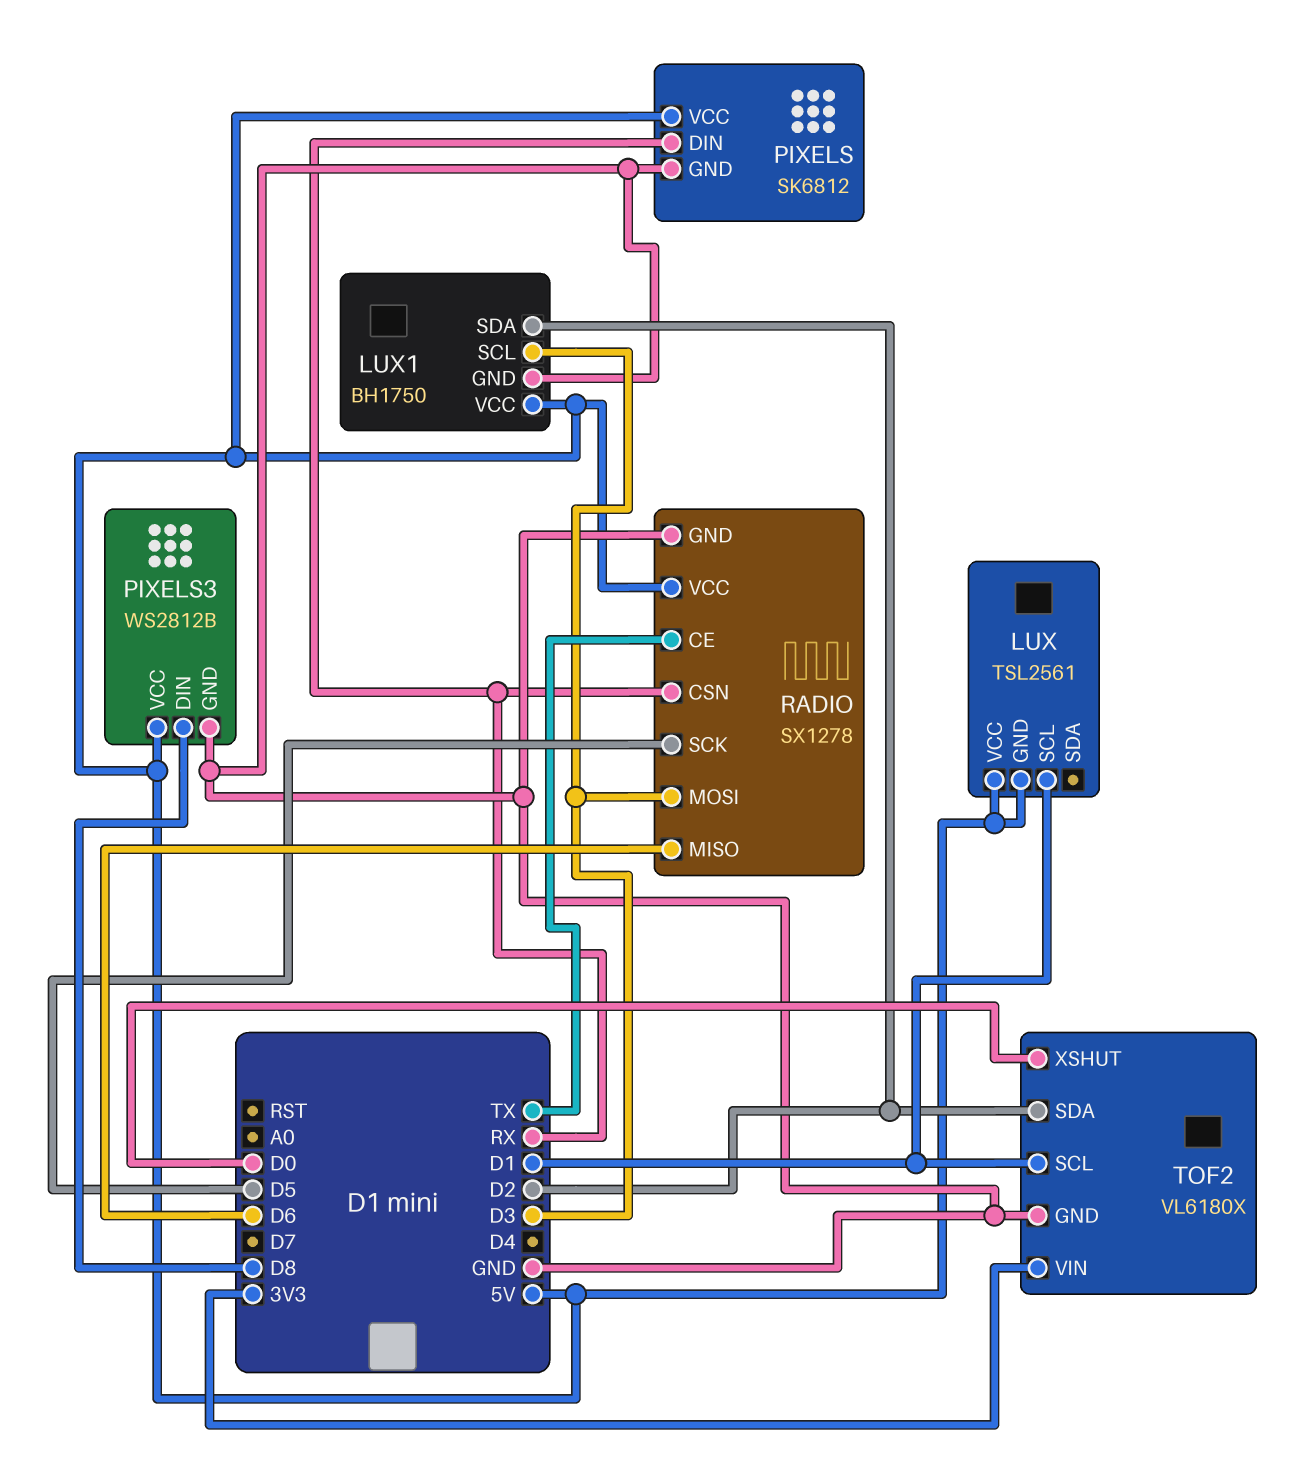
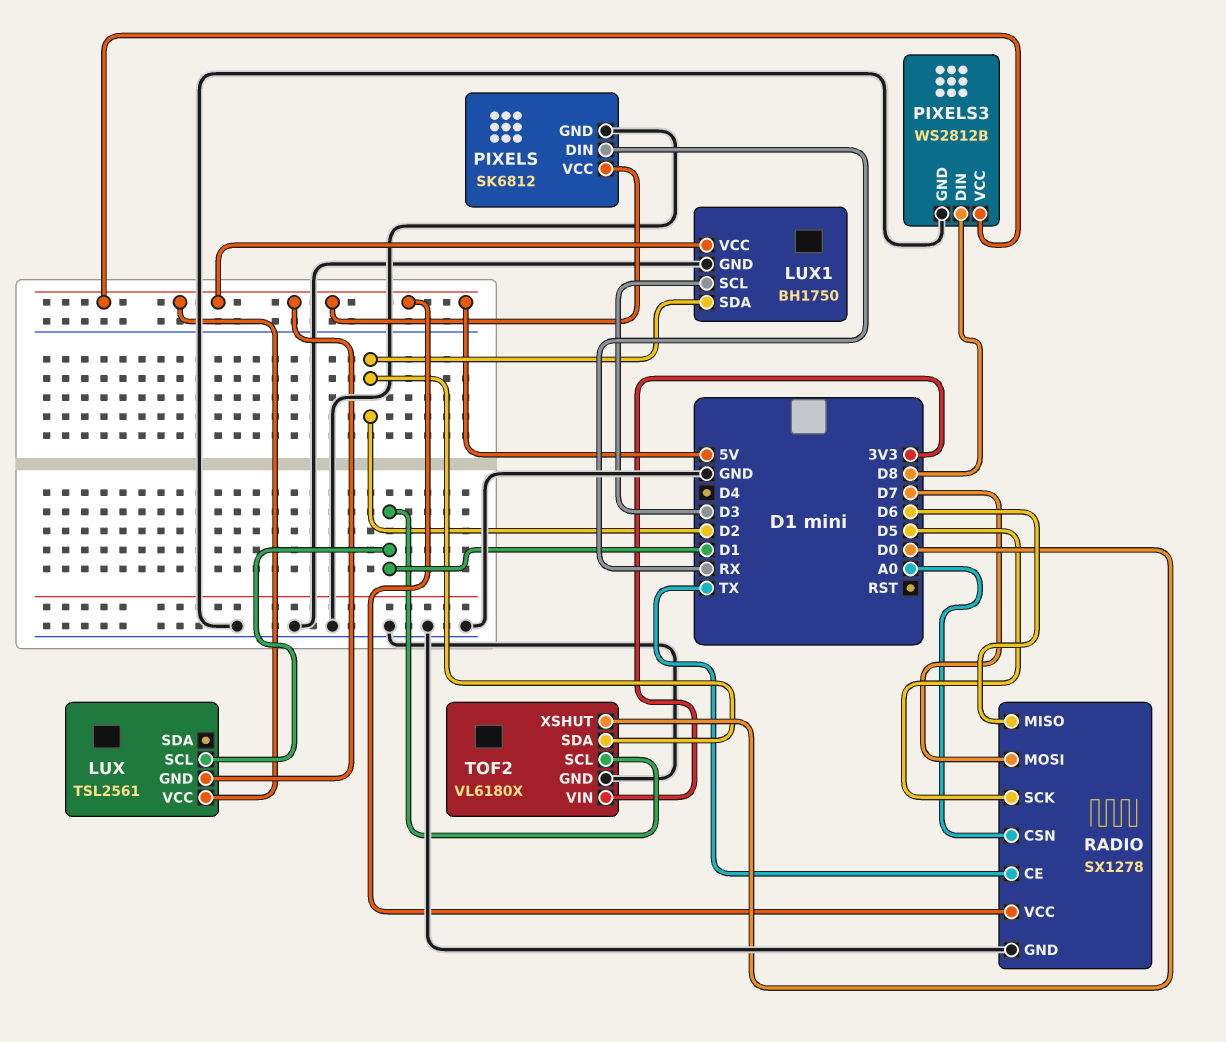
RADIO pin CSN: RX -> A0
RADIO pin MOSI: D3 -> D7

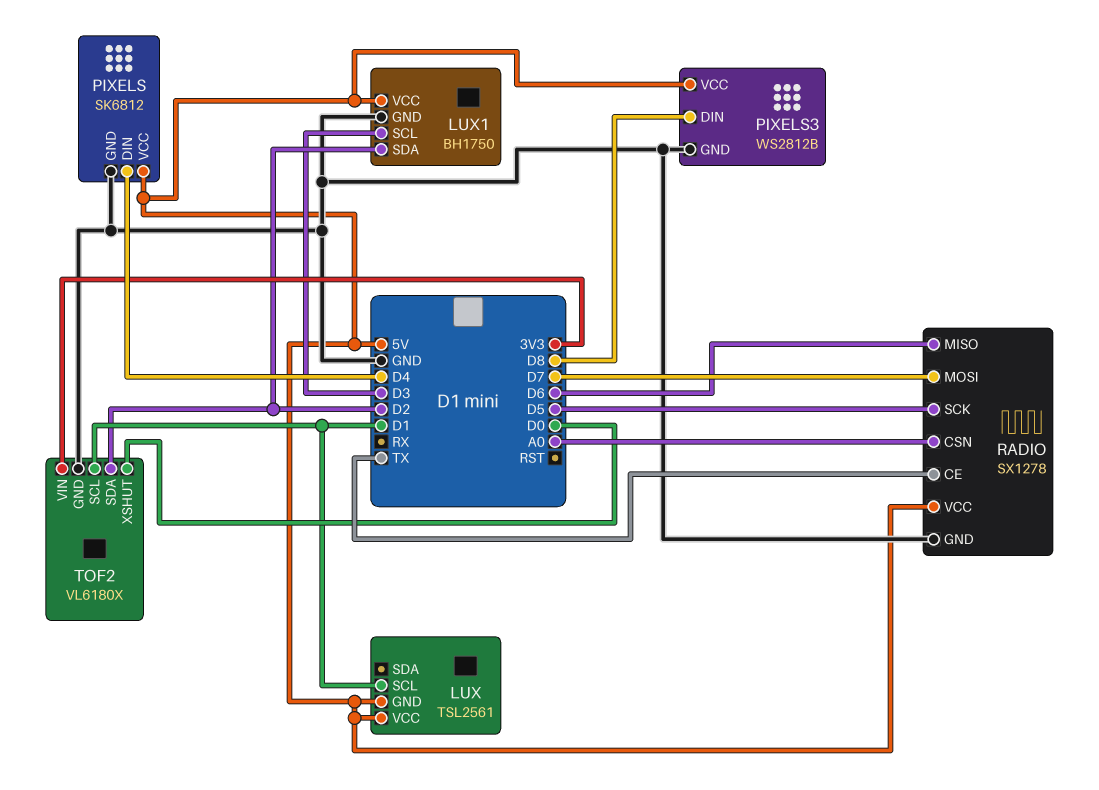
PIXELS pin DIN: RX -> D4

